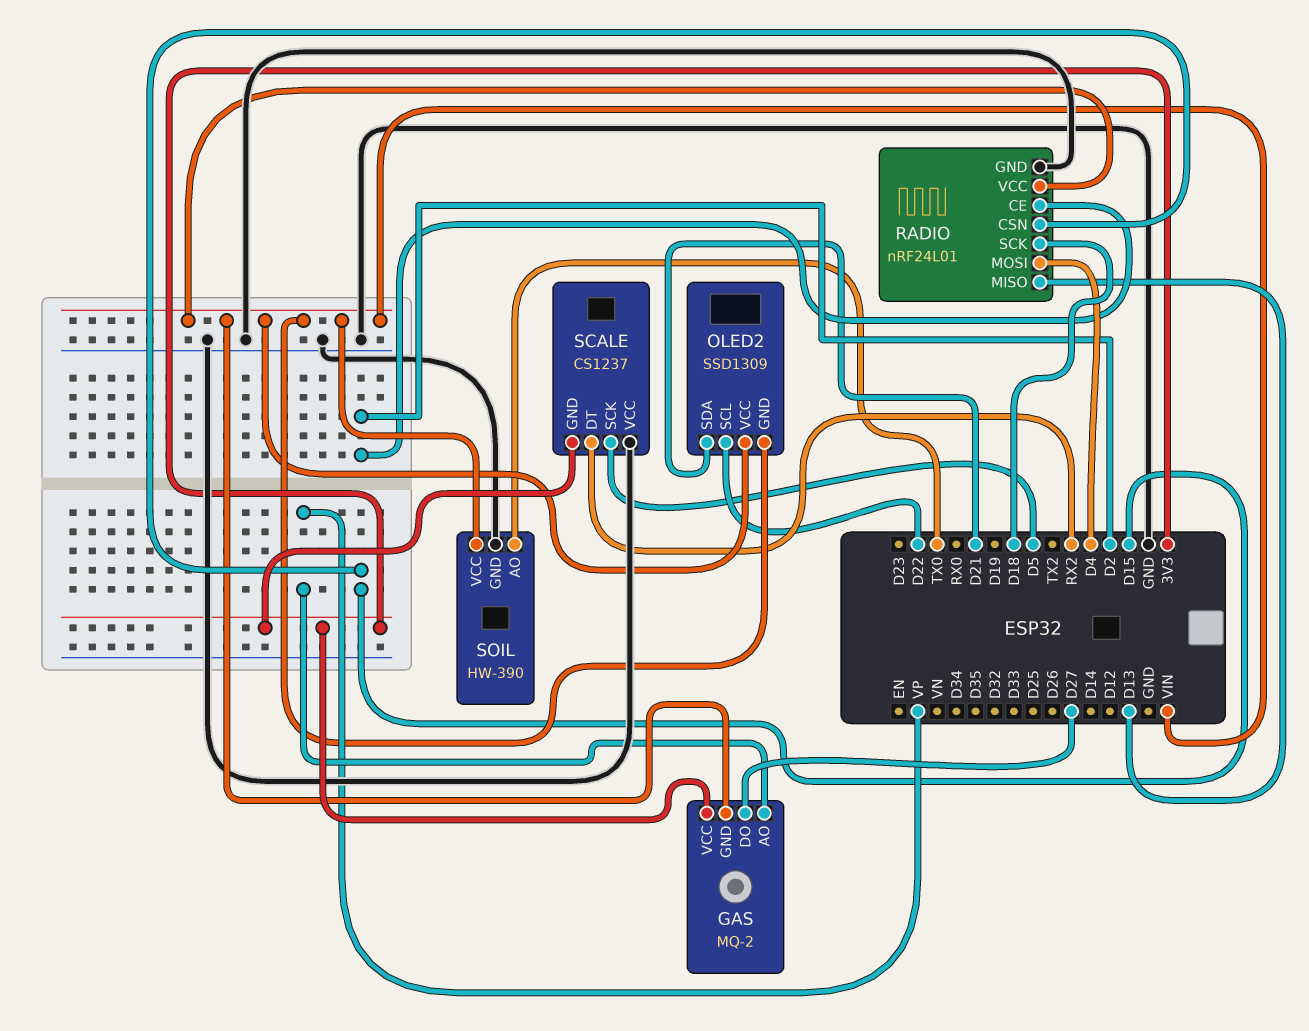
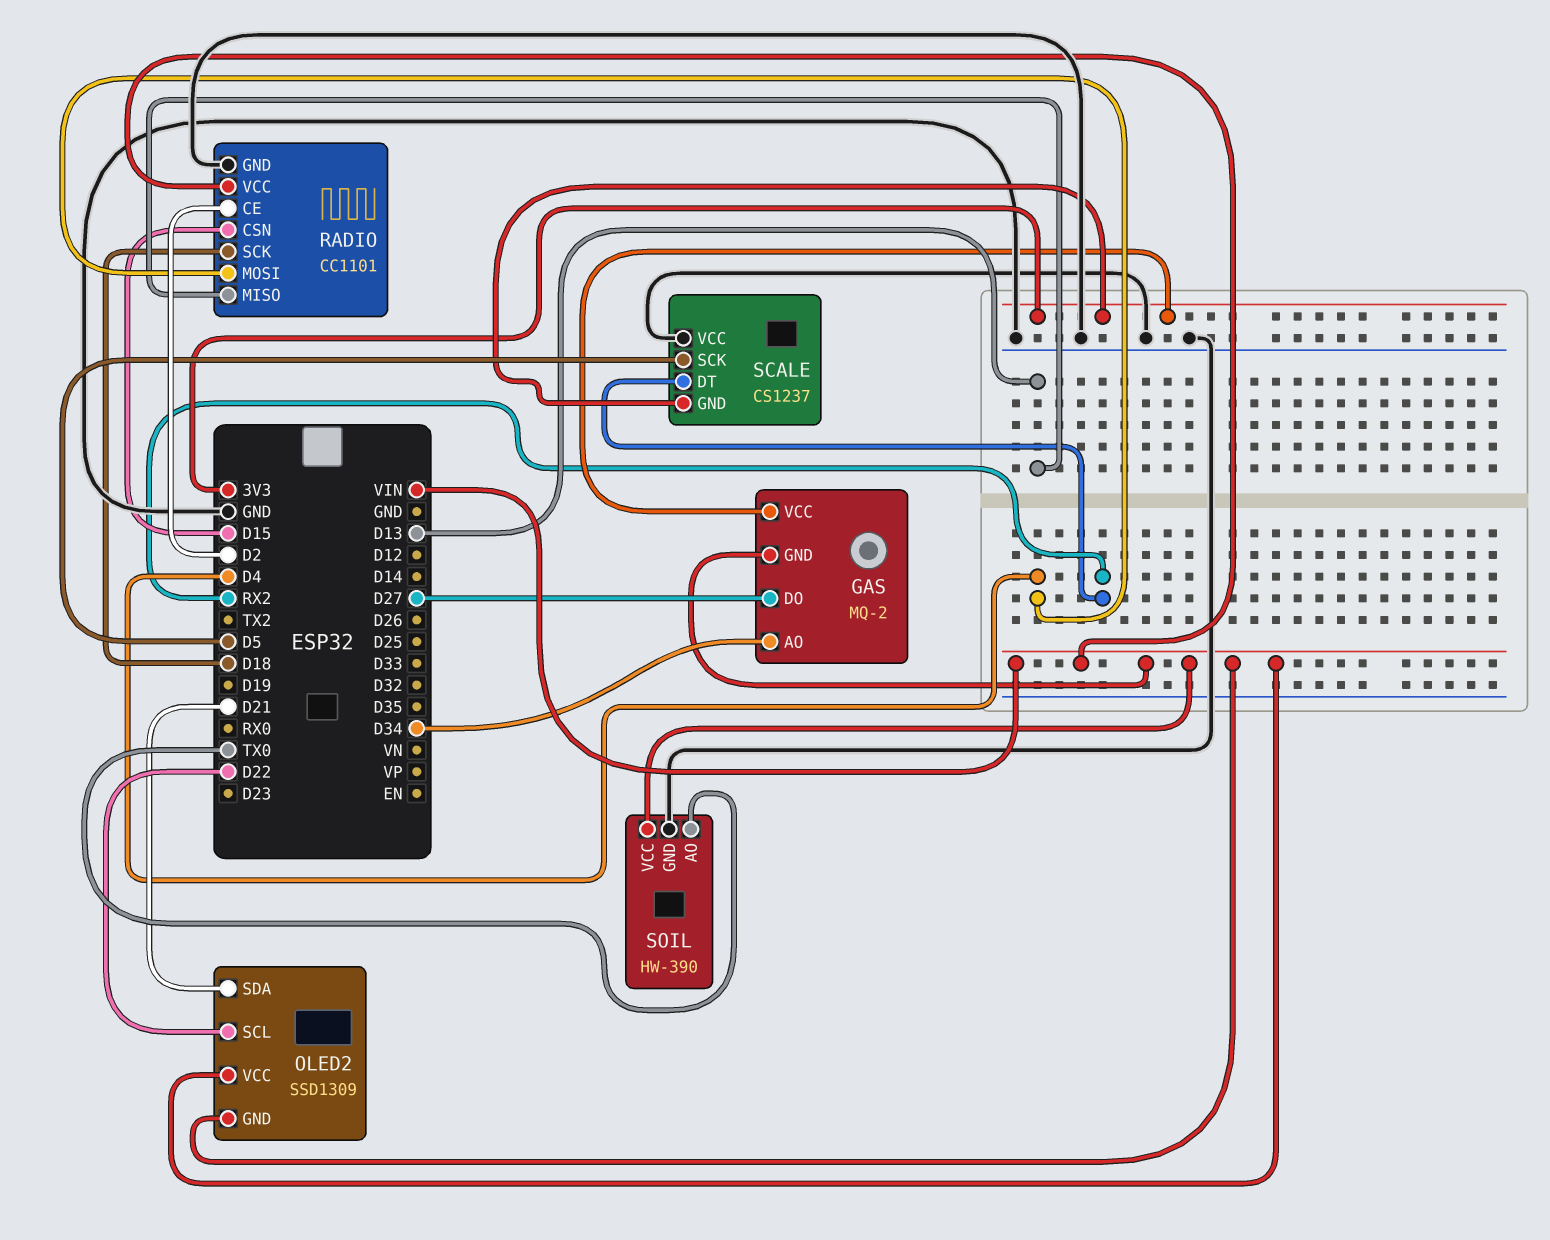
GAS pin AO: VP -> D34
RADIO: nRF24L01 -> CC1101

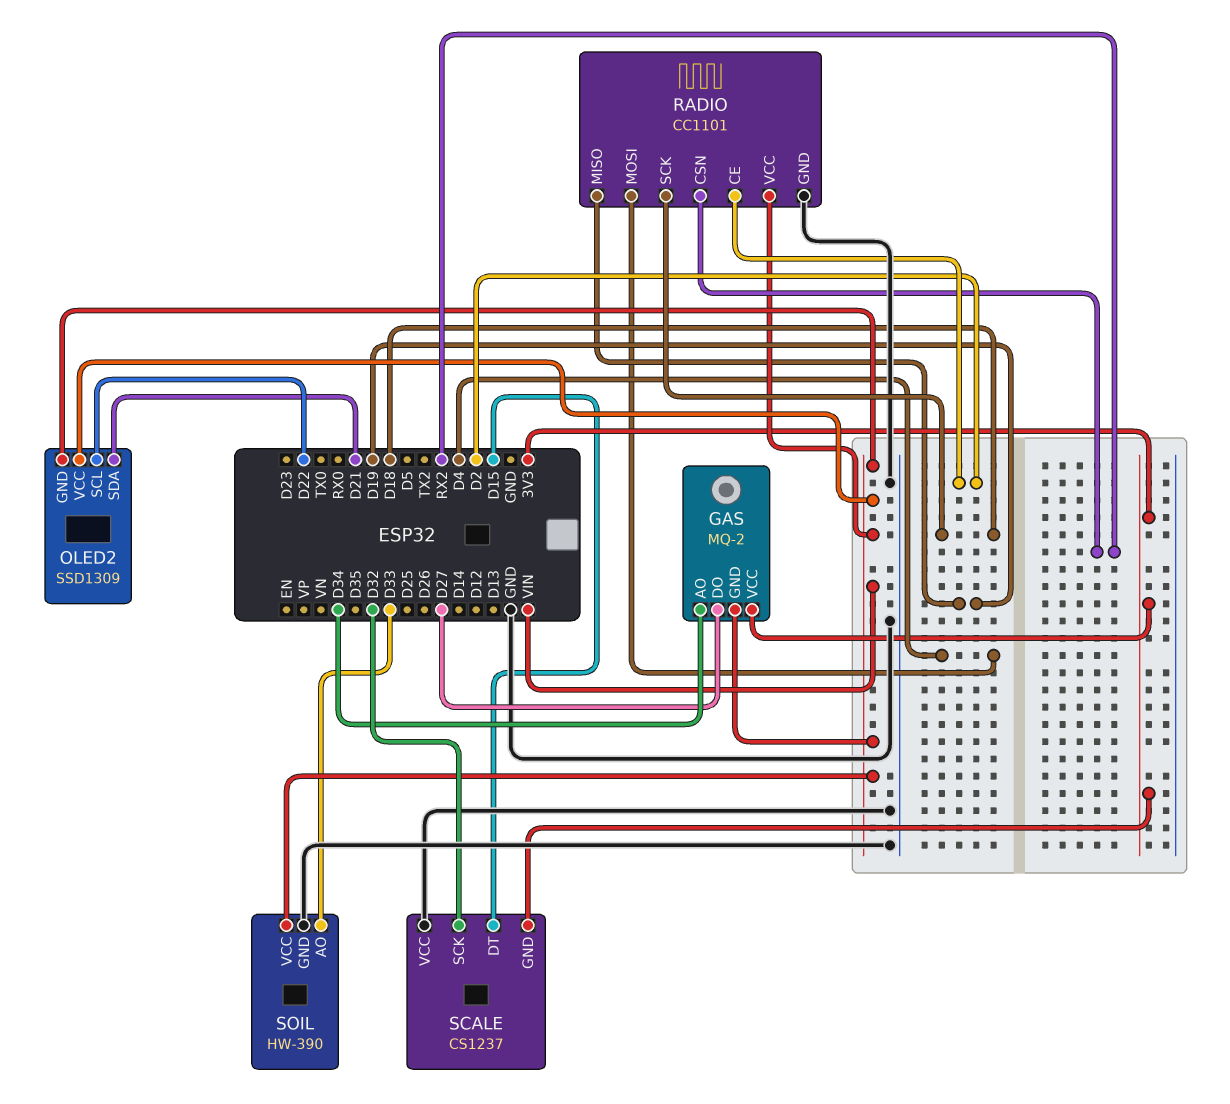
RADIO pin CSN: D15 -> RX2
RADIO pin MISO: D13 -> D19
SCALE pin DT: RX2 -> D15
SCALE pin SCK: D5 -> D32
SOIL pin AO: TX0 -> D33

